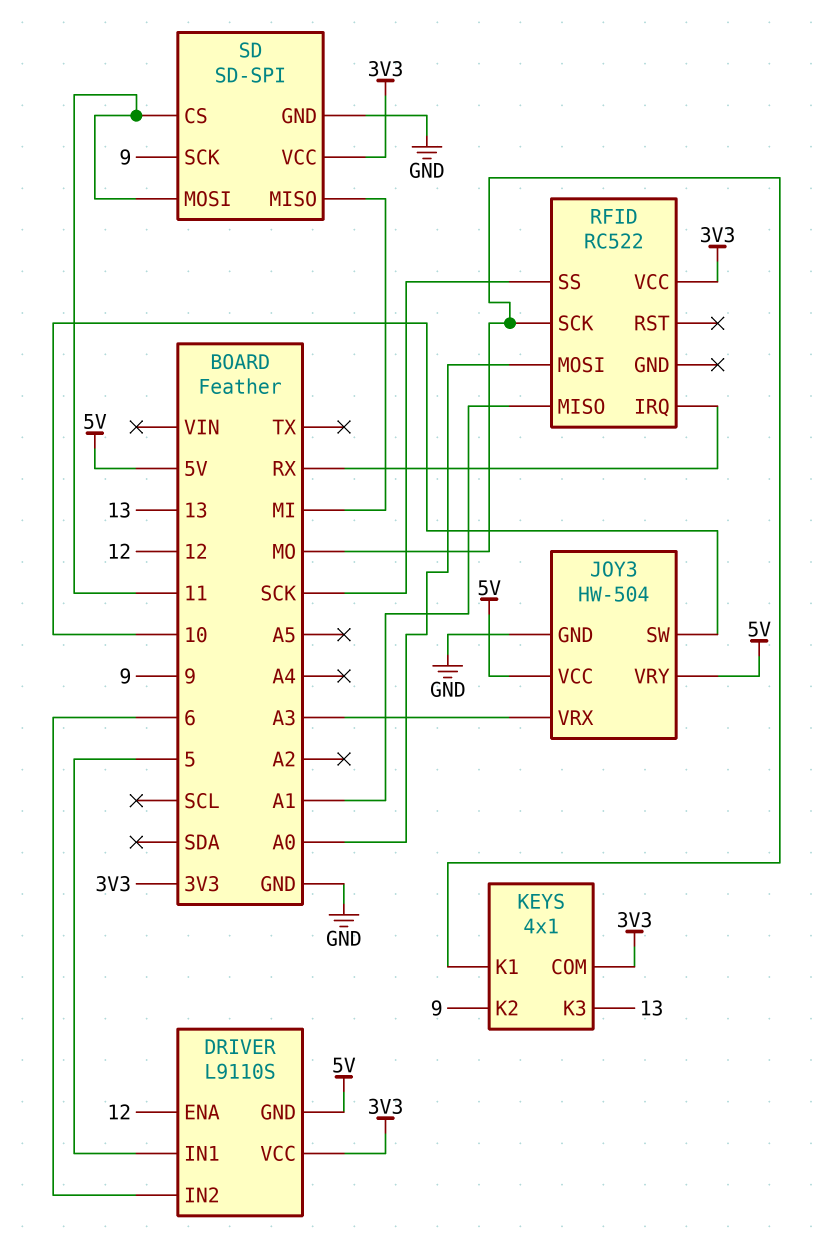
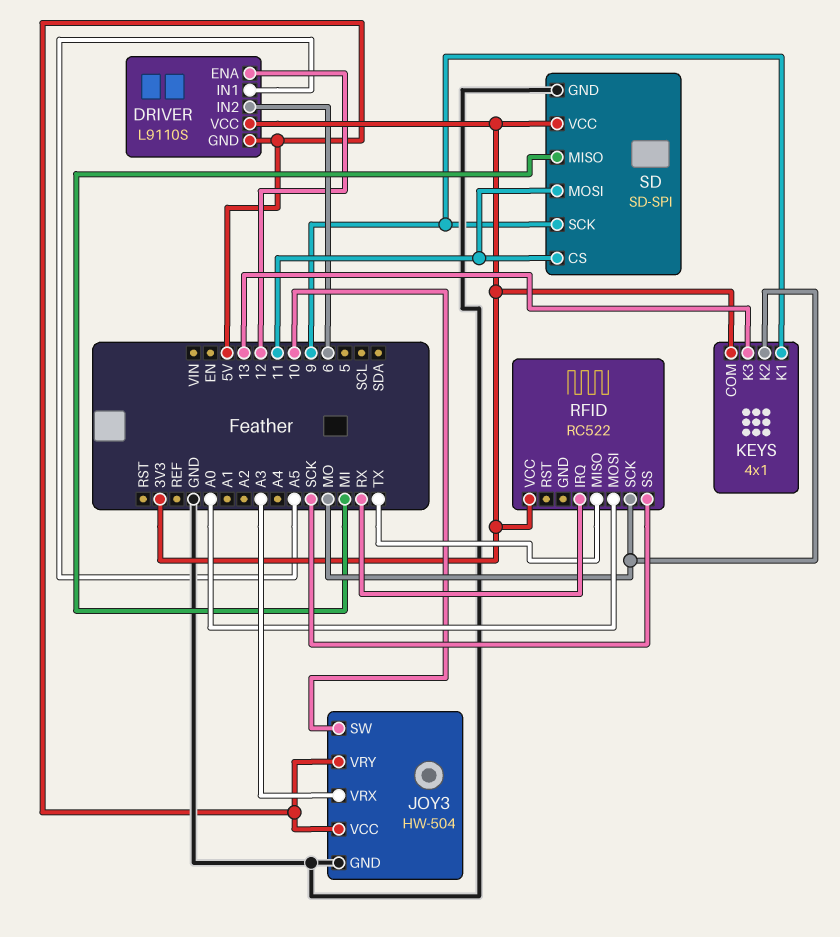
DRIVER pin IN1: 5 -> A5
KEYS pin K1: MO -> 9
KEYS pin K2: 9 -> MO
RFID pin MISO: A1 -> TX

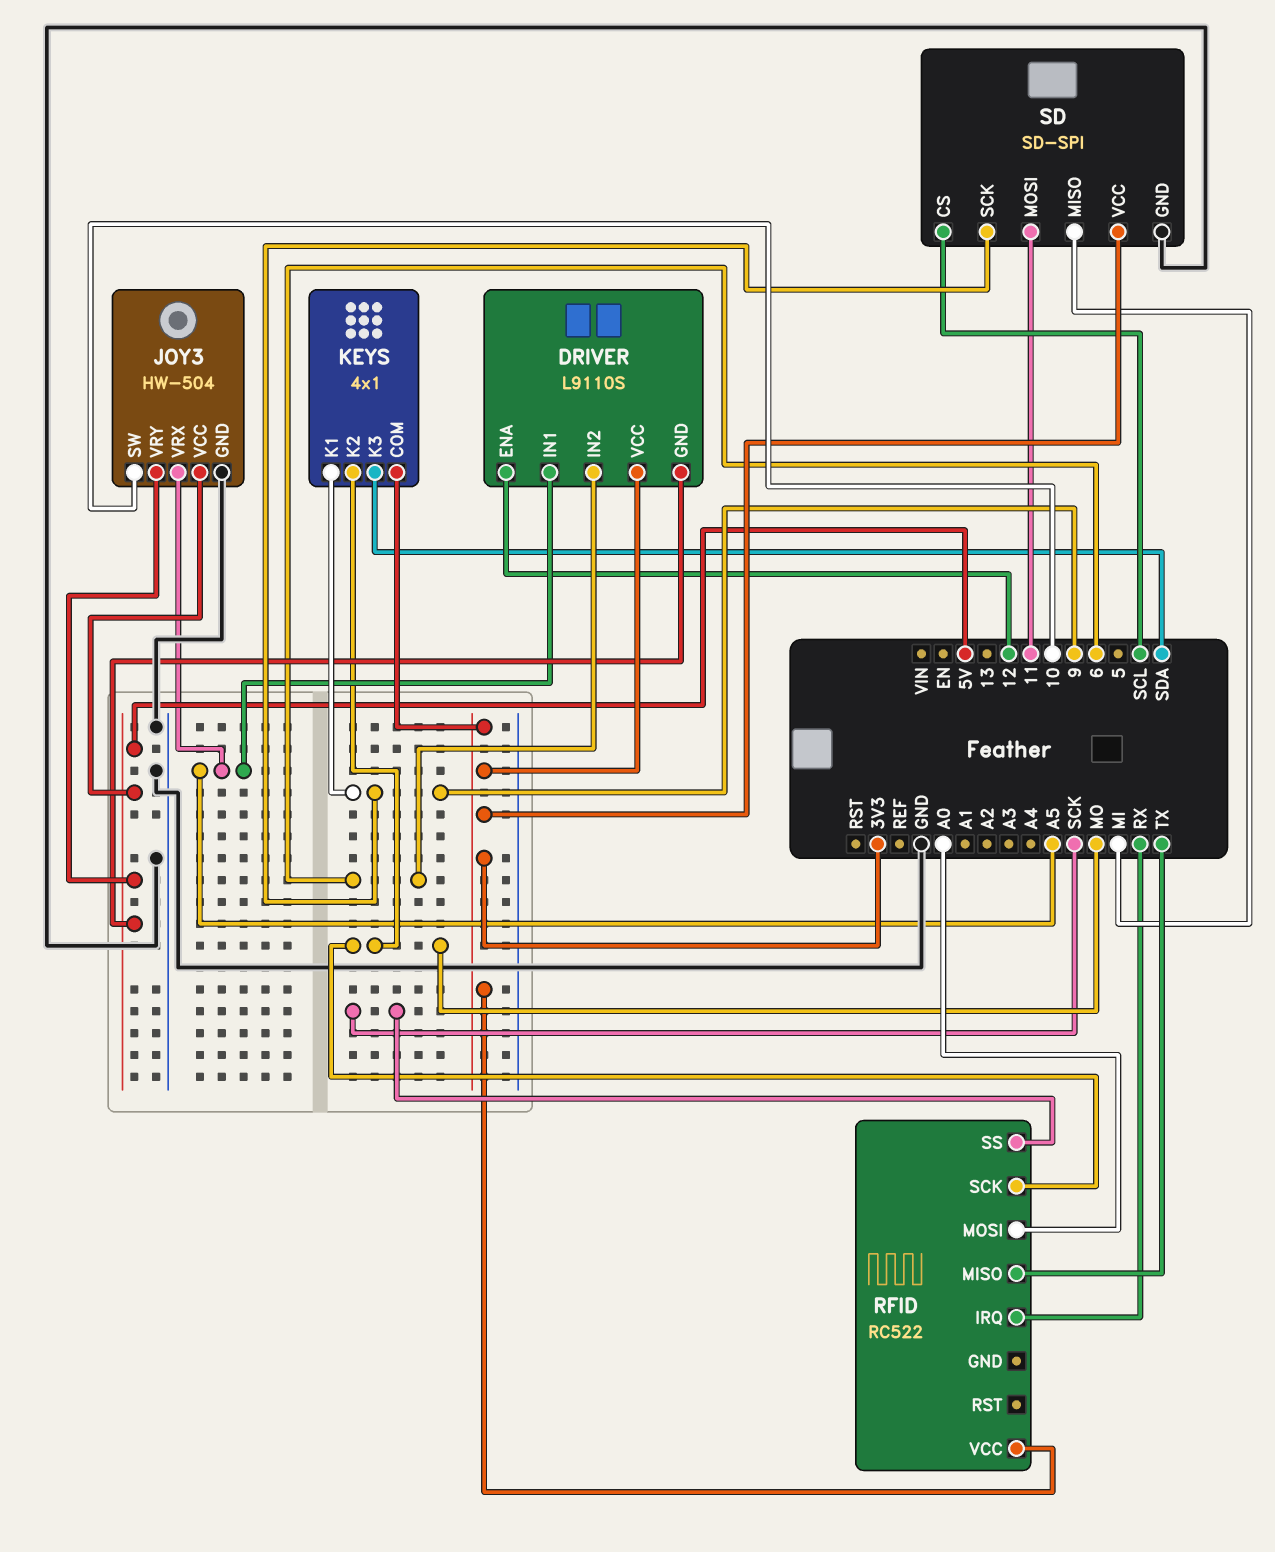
JOY3 pin VRX: A3 -> A5
KEYS pin K3: 13 -> SDA
SD pin CS: 11 -> SCL

